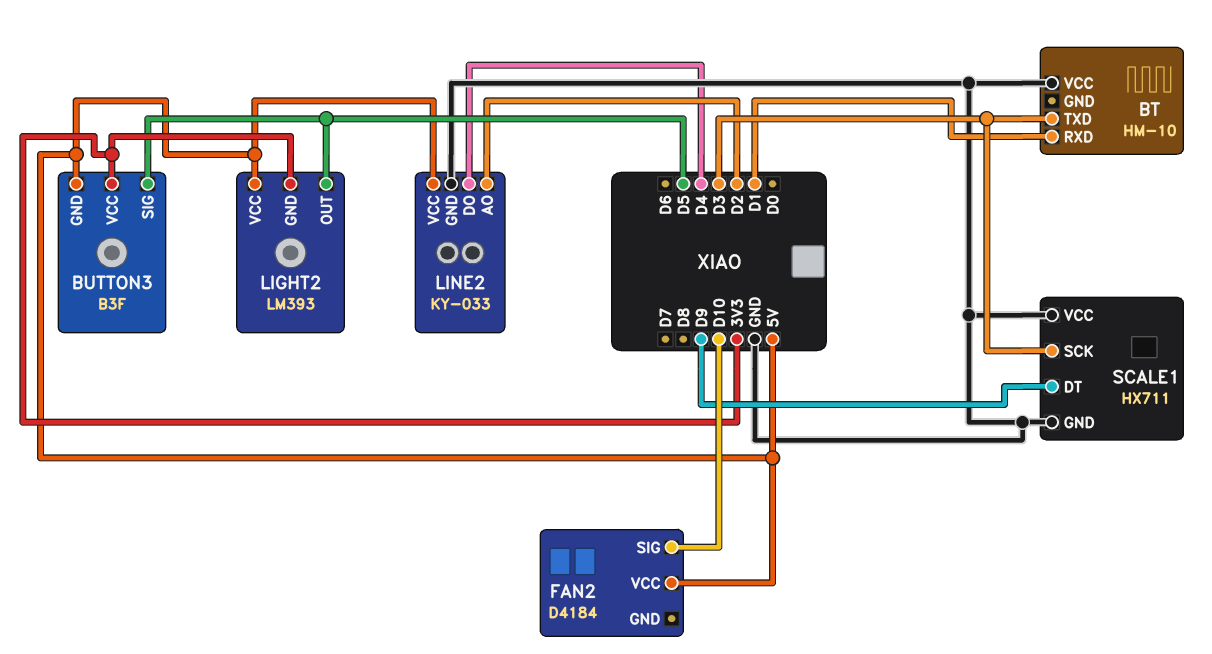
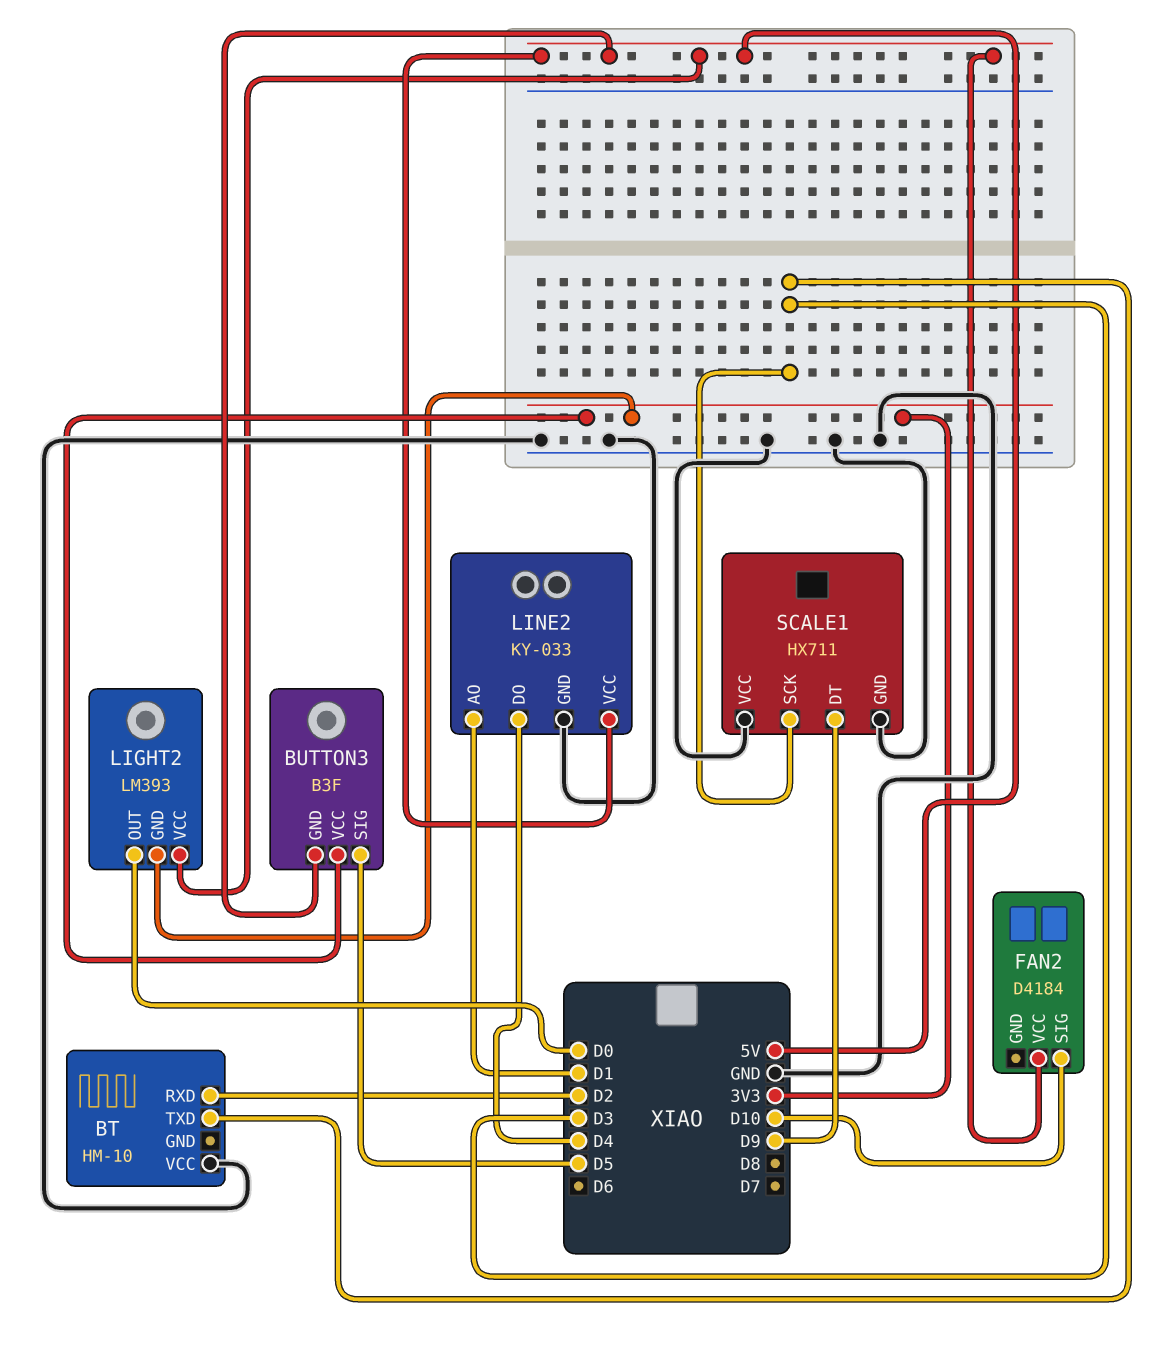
BT pin RXD: D1 -> D2
LIGHT2 pin OUT: D5 -> D0
LINE2 pin AO: D2 -> D1

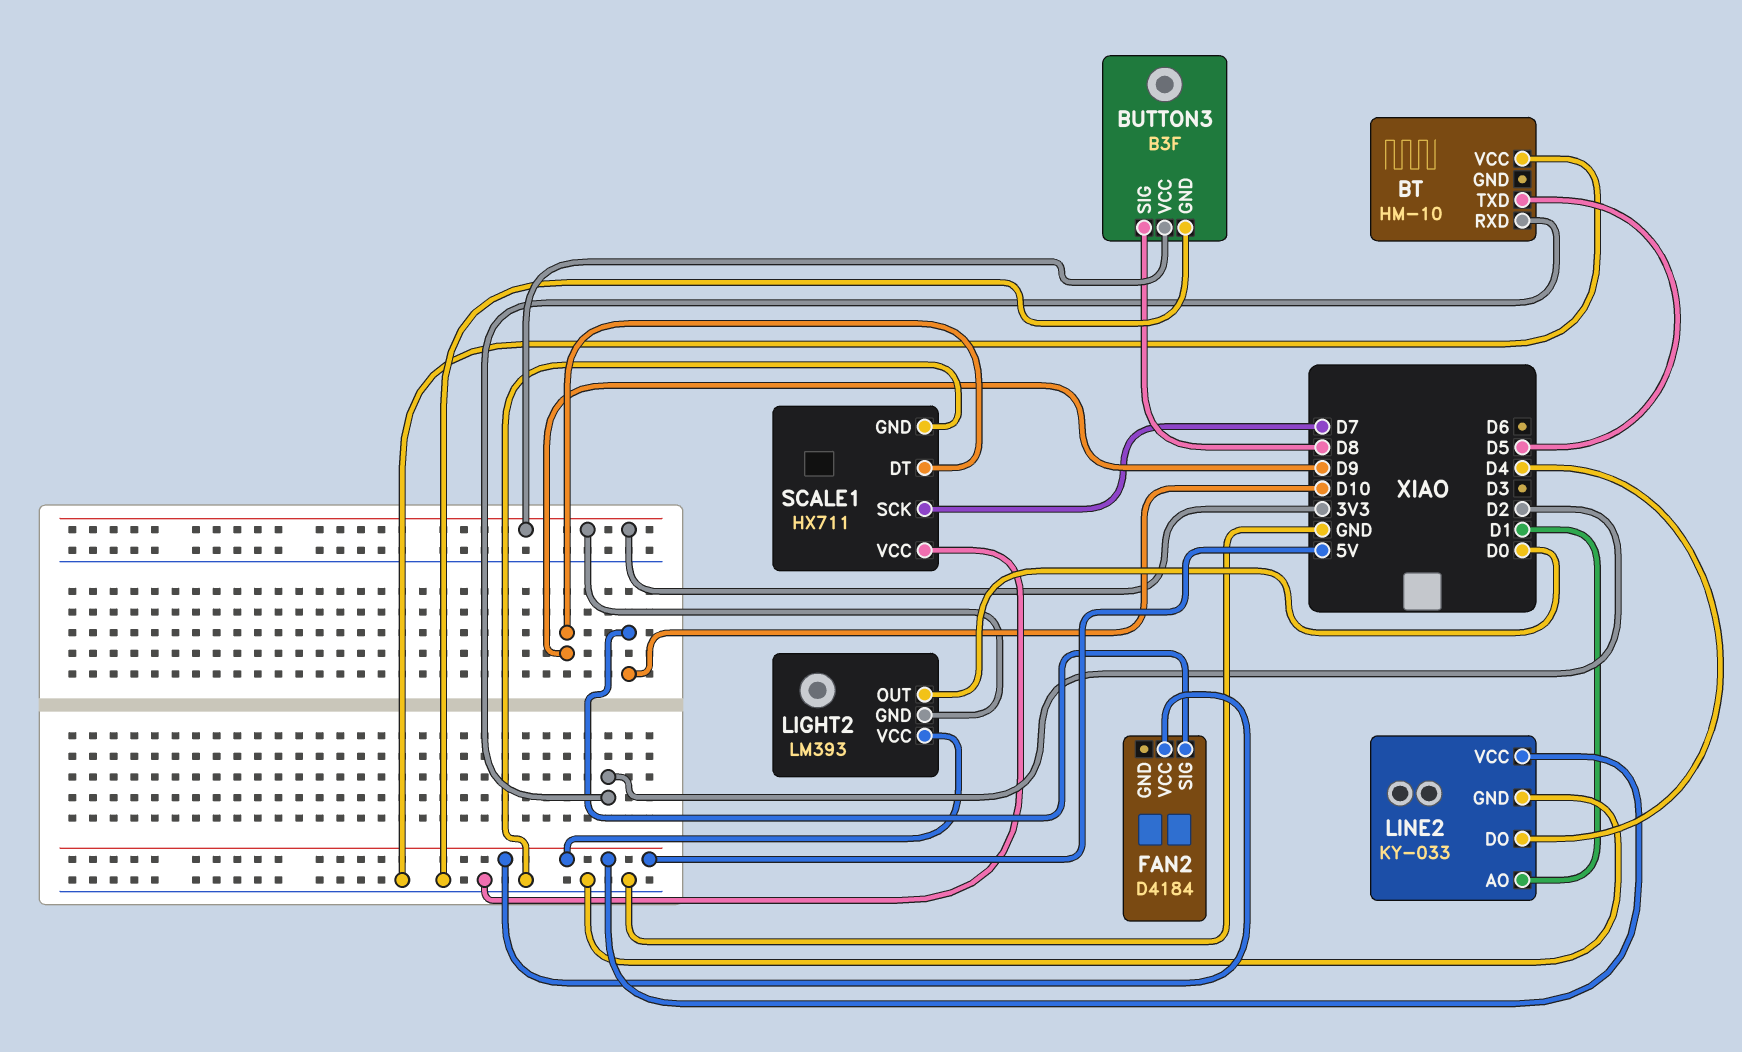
BT pin TXD: D3 -> D5
BUTTON3 pin GND: 5V -> GND
BUTTON3 pin SIG: D5 -> D8
SCALE1 pin SCK: D3 -> D7

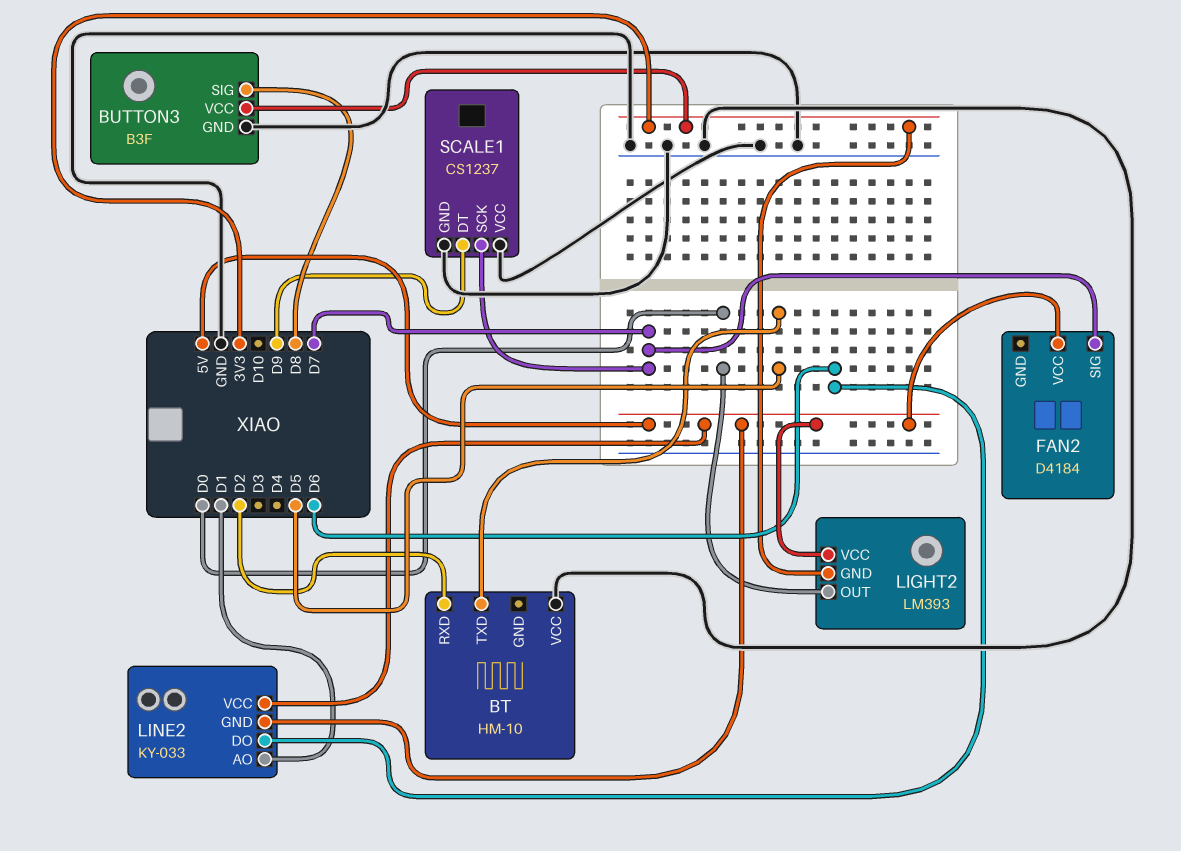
FAN2 pin SIG: D10 -> D7
LINE2 pin DO: D4 -> D6
LINE2 pin GND: GND -> 5V
SCALE1: HX711 -> CS1237

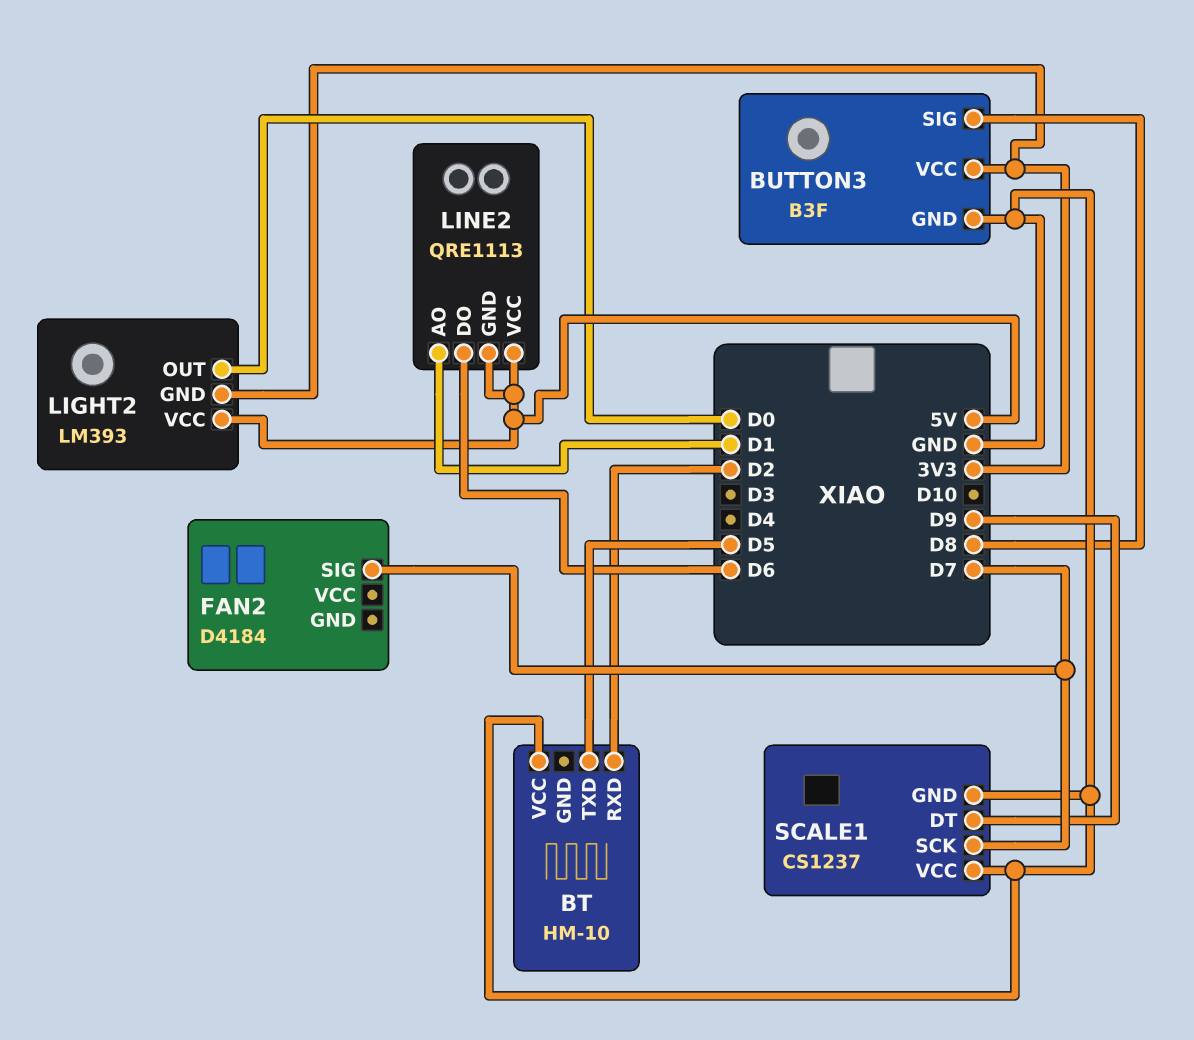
FAN2 pin VCC: 5V -> none
LINE2: KY-033 -> QRE1113

